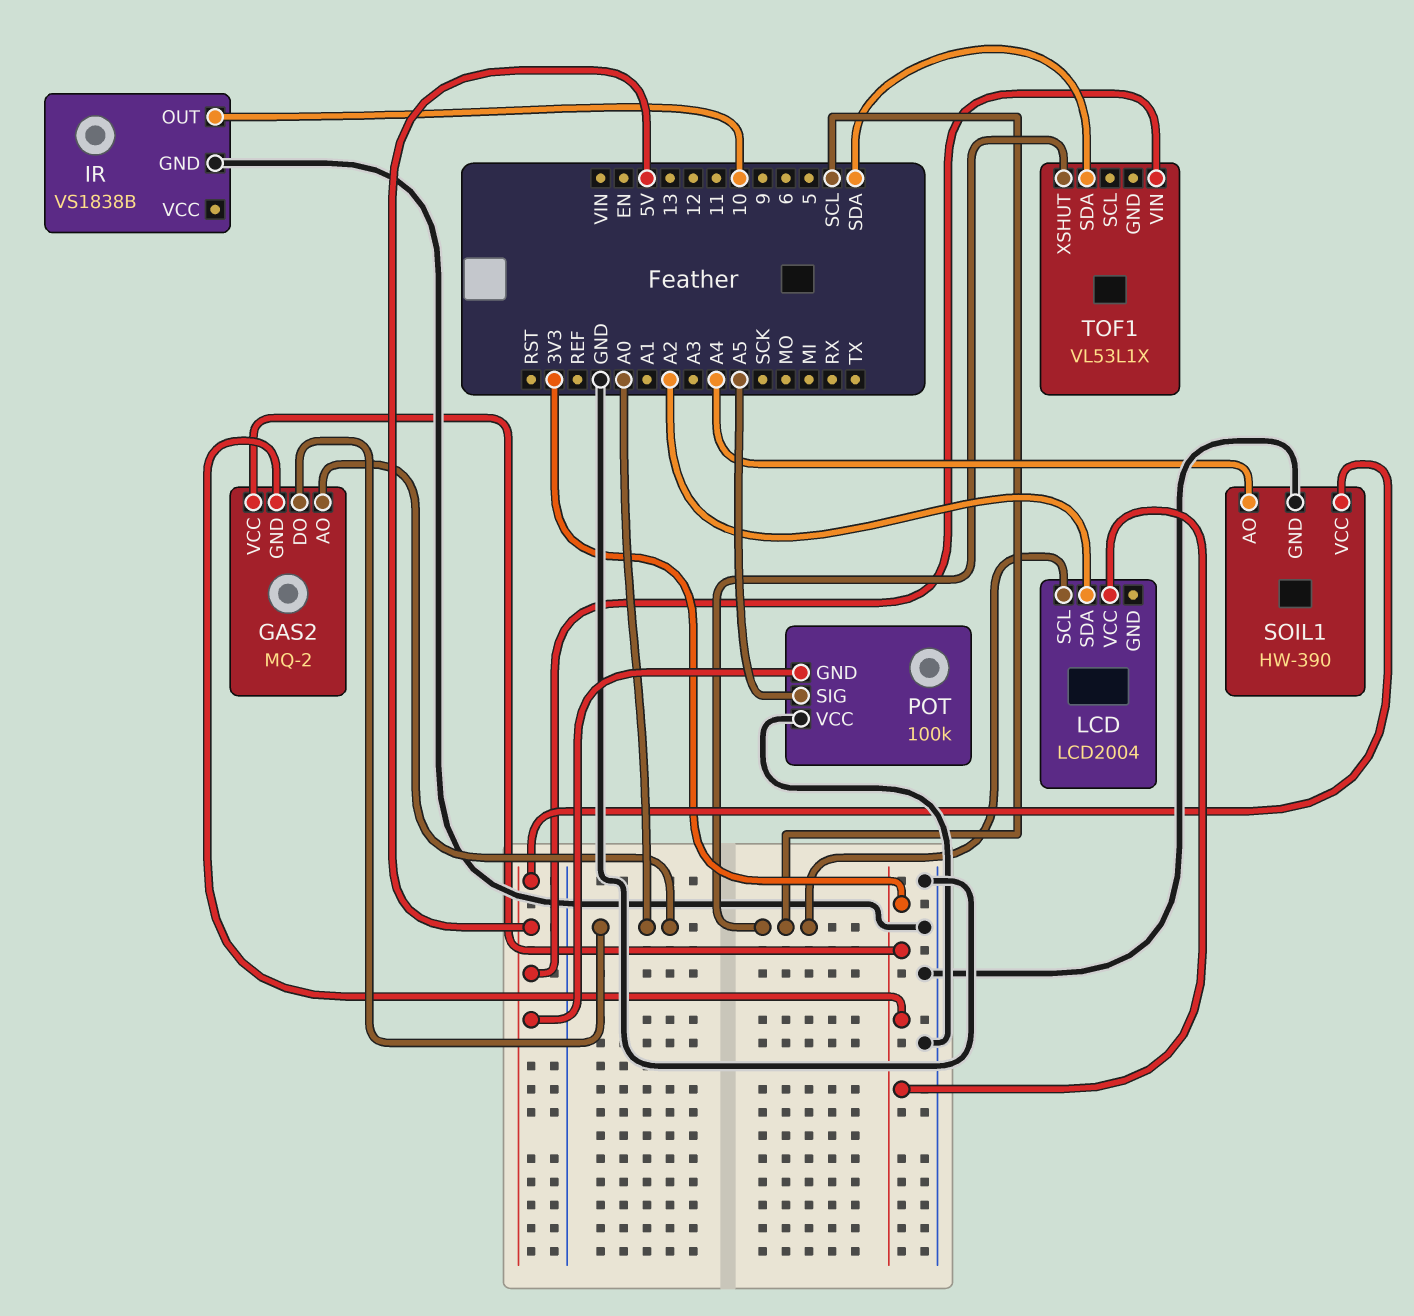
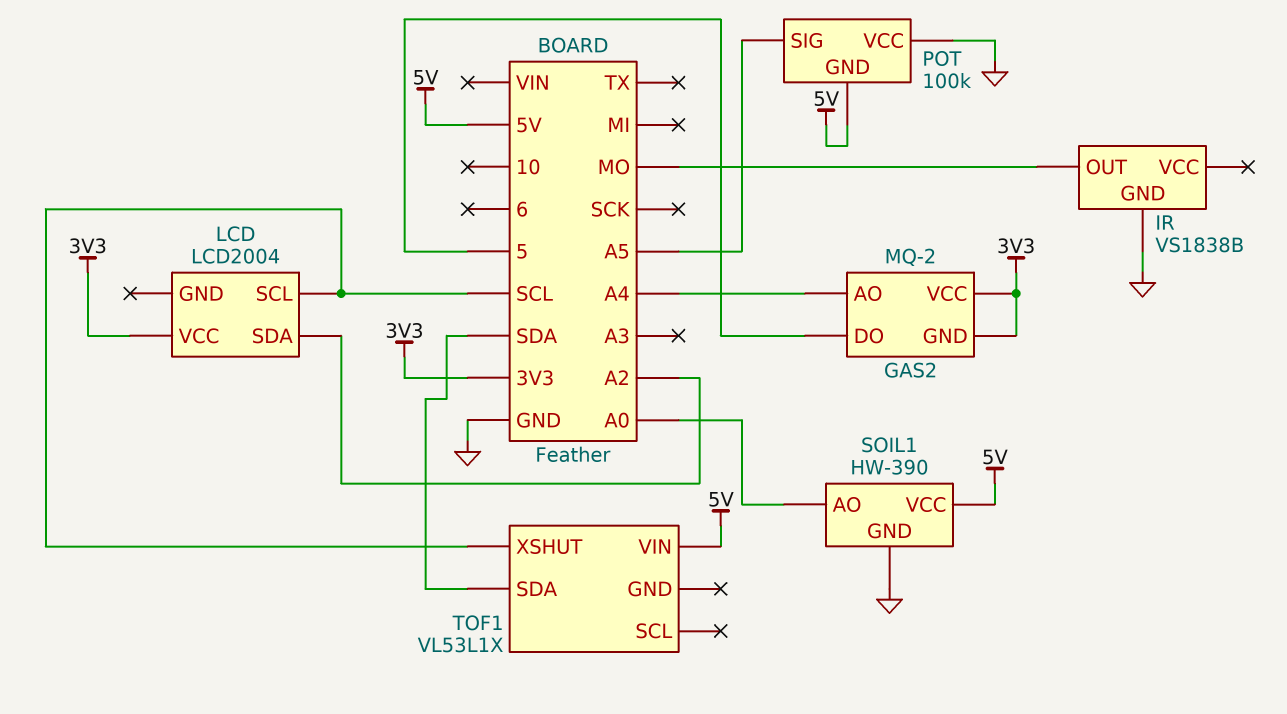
GAS2 pin AO: A0 -> A4
GAS2 pin DO: A0 -> 5
IR pin OUT: 10 -> MO
SOIL1 pin AO: A4 -> A0

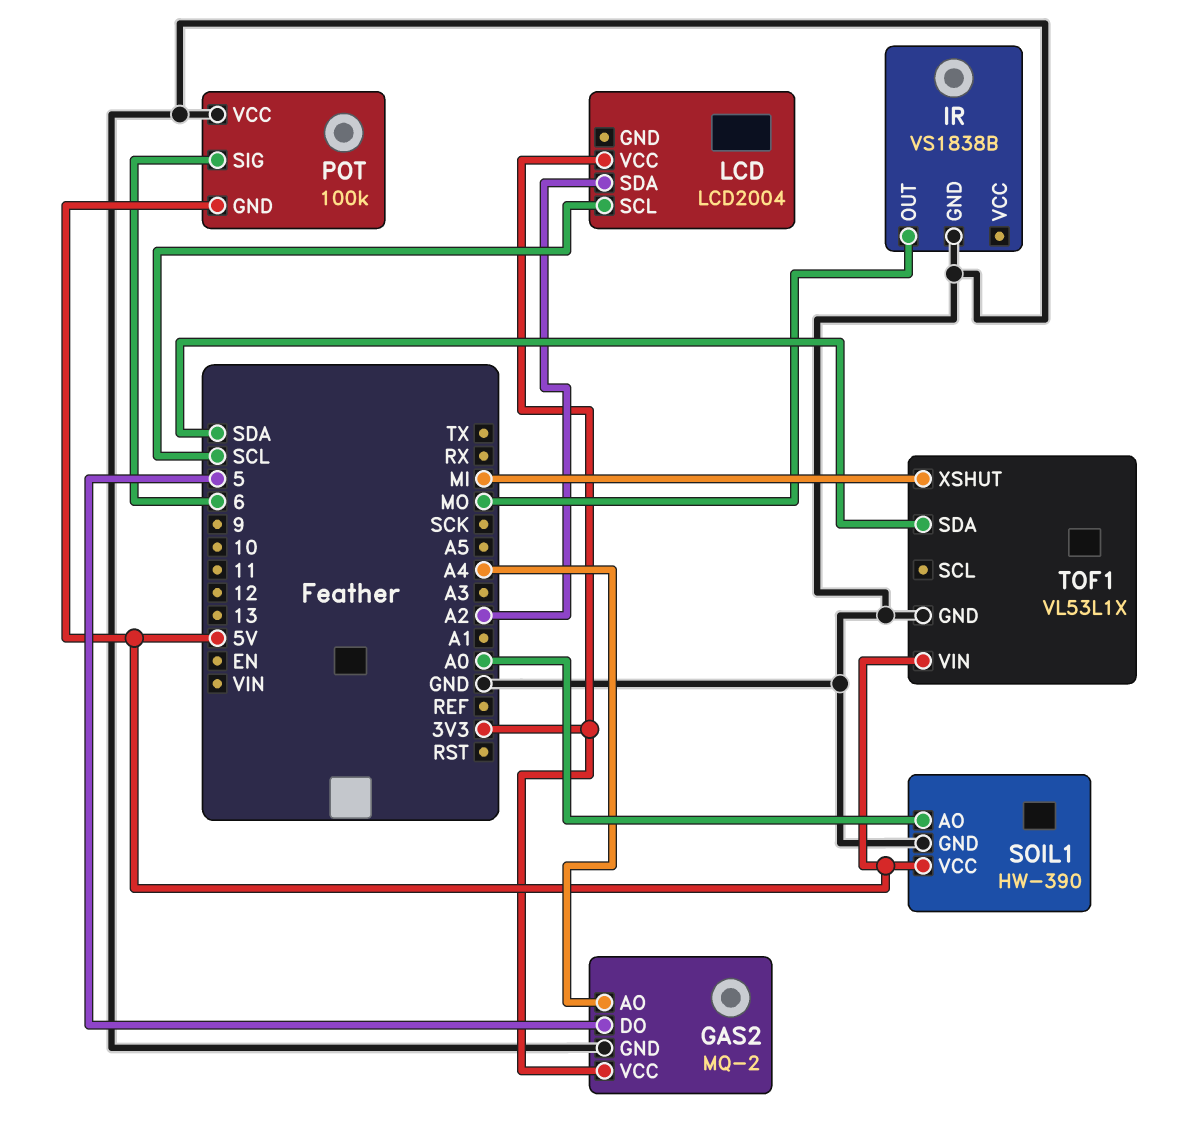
GAS2 pin GND: 3V3 -> GND
POT pin SIG: A5 -> 6
TOF1 pin GND: none -> GND
TOF1 pin XSHUT: SCL -> MI

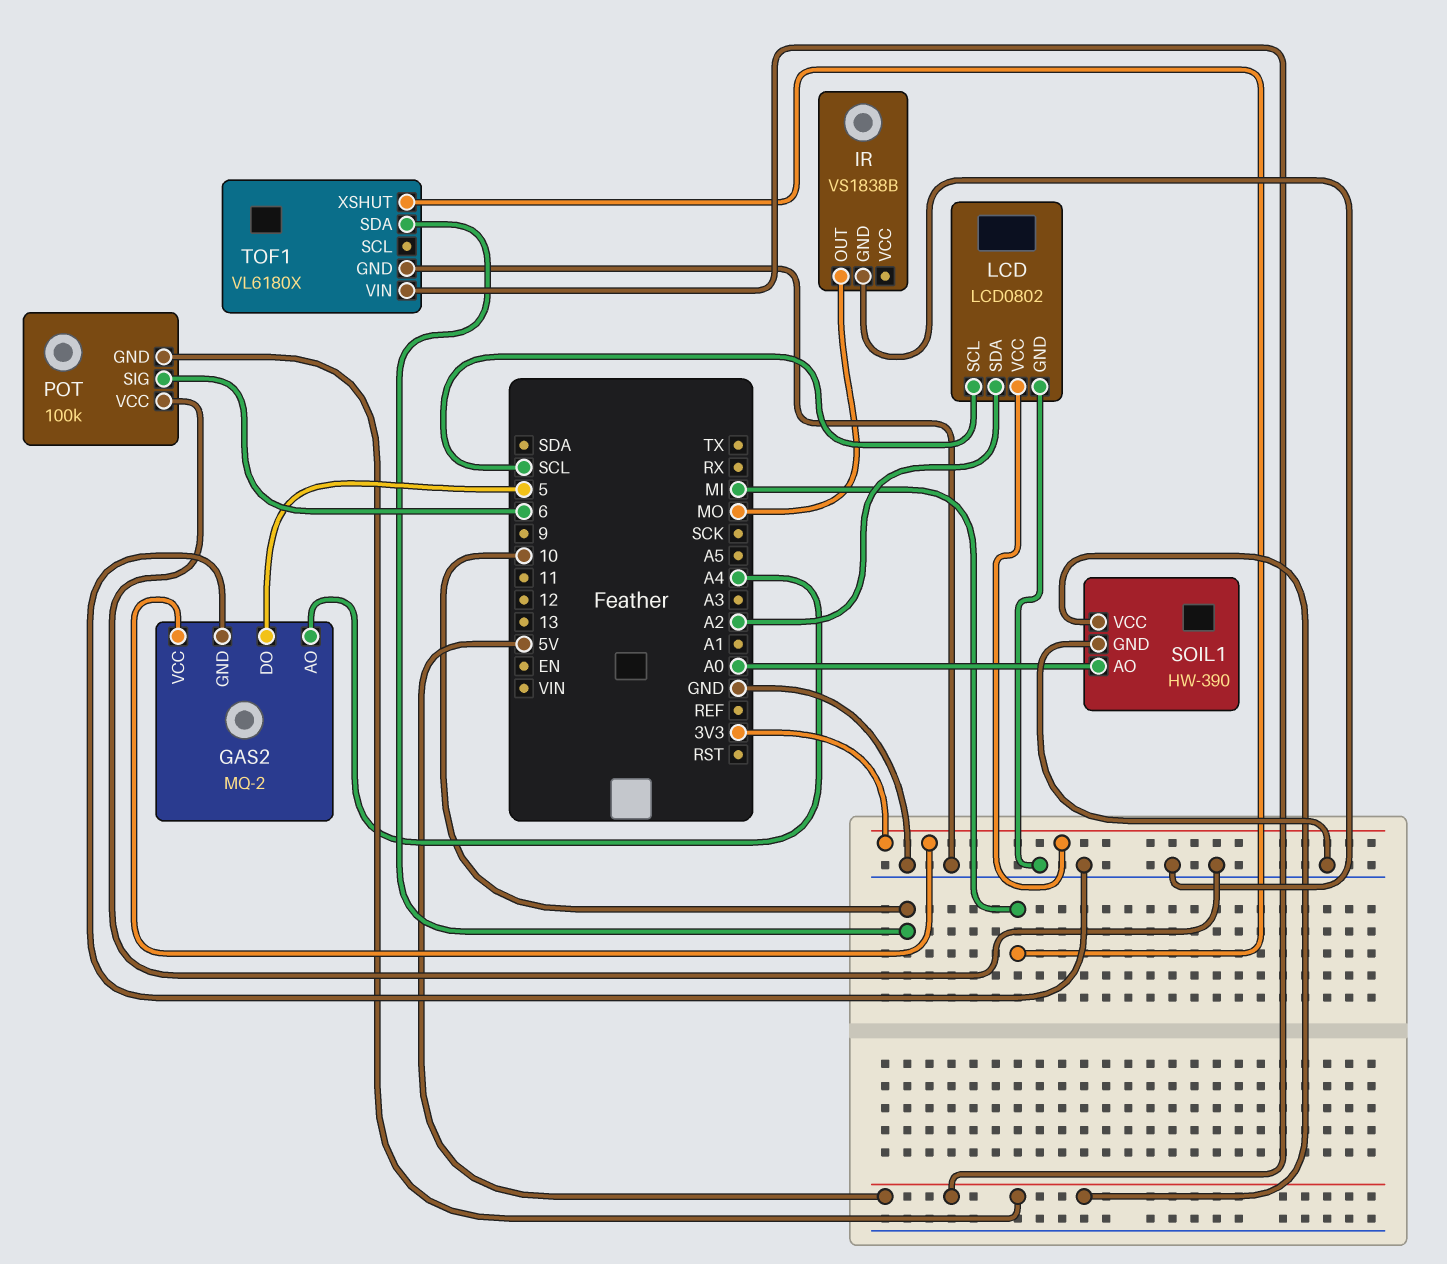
LCD: LCD2004 -> LCD0802
LCD pin GND: none -> GND
TOF1: VL53L1X -> VL6180X
TOF1 pin SDA: SDA -> 10

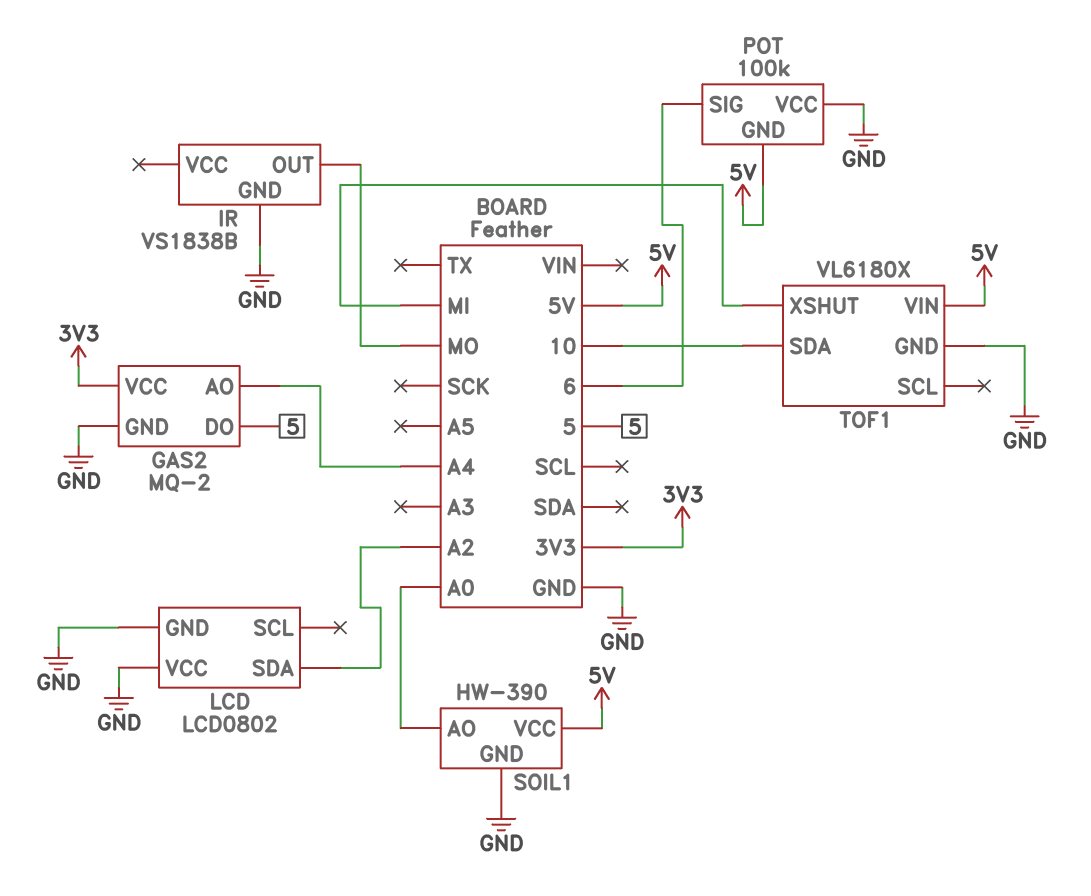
LCD pin SCL: SCL -> none
LCD pin VCC: 3V3 -> GND

